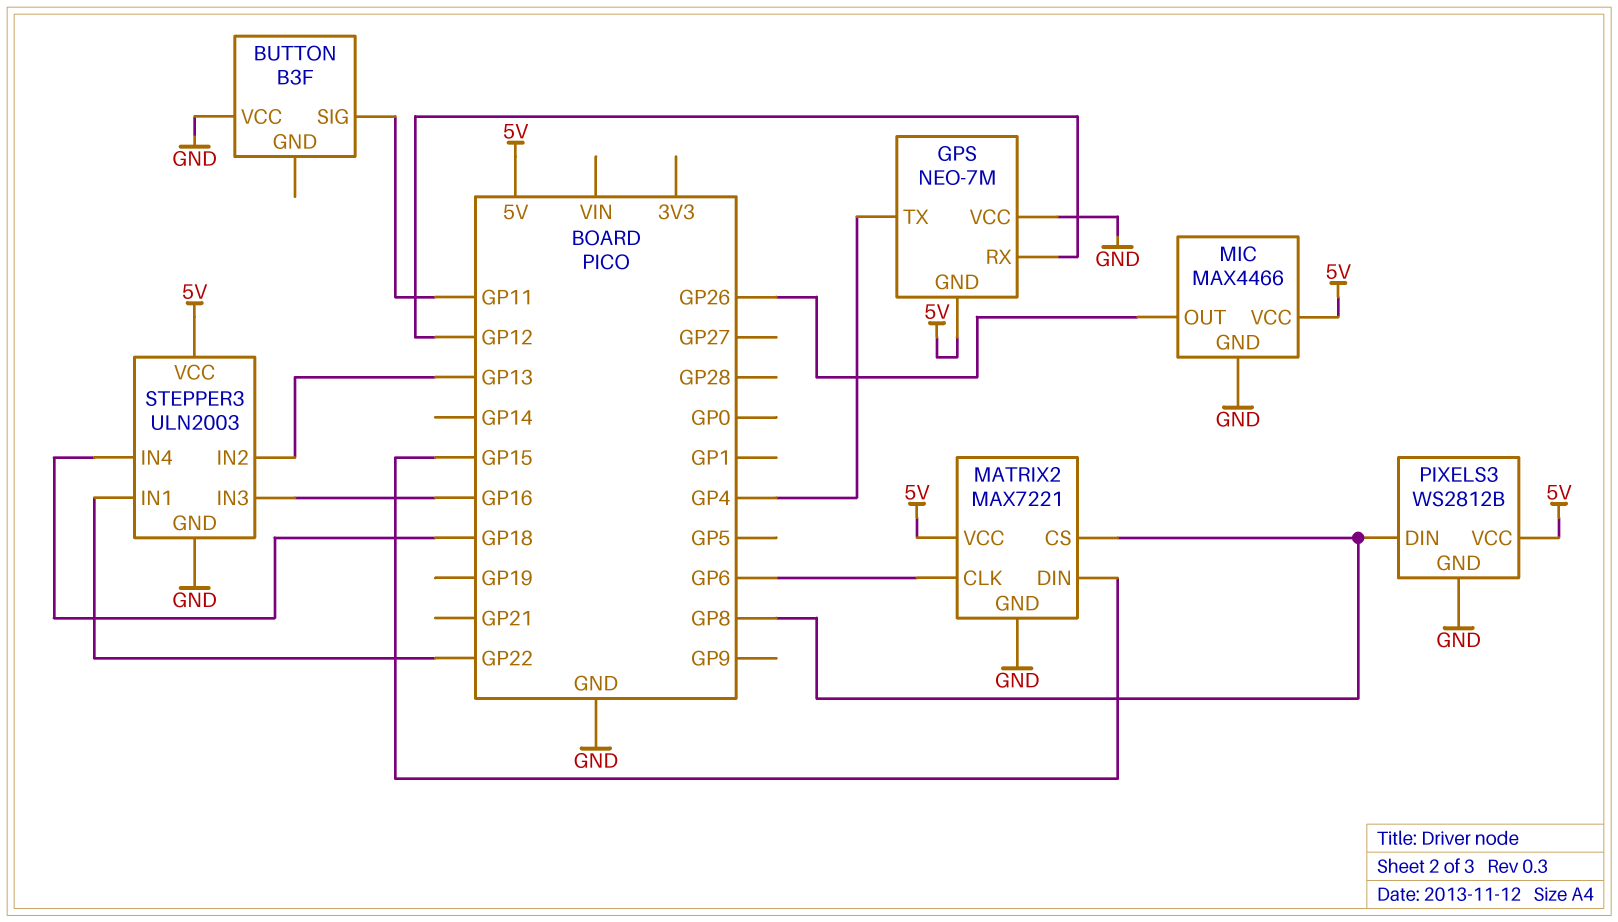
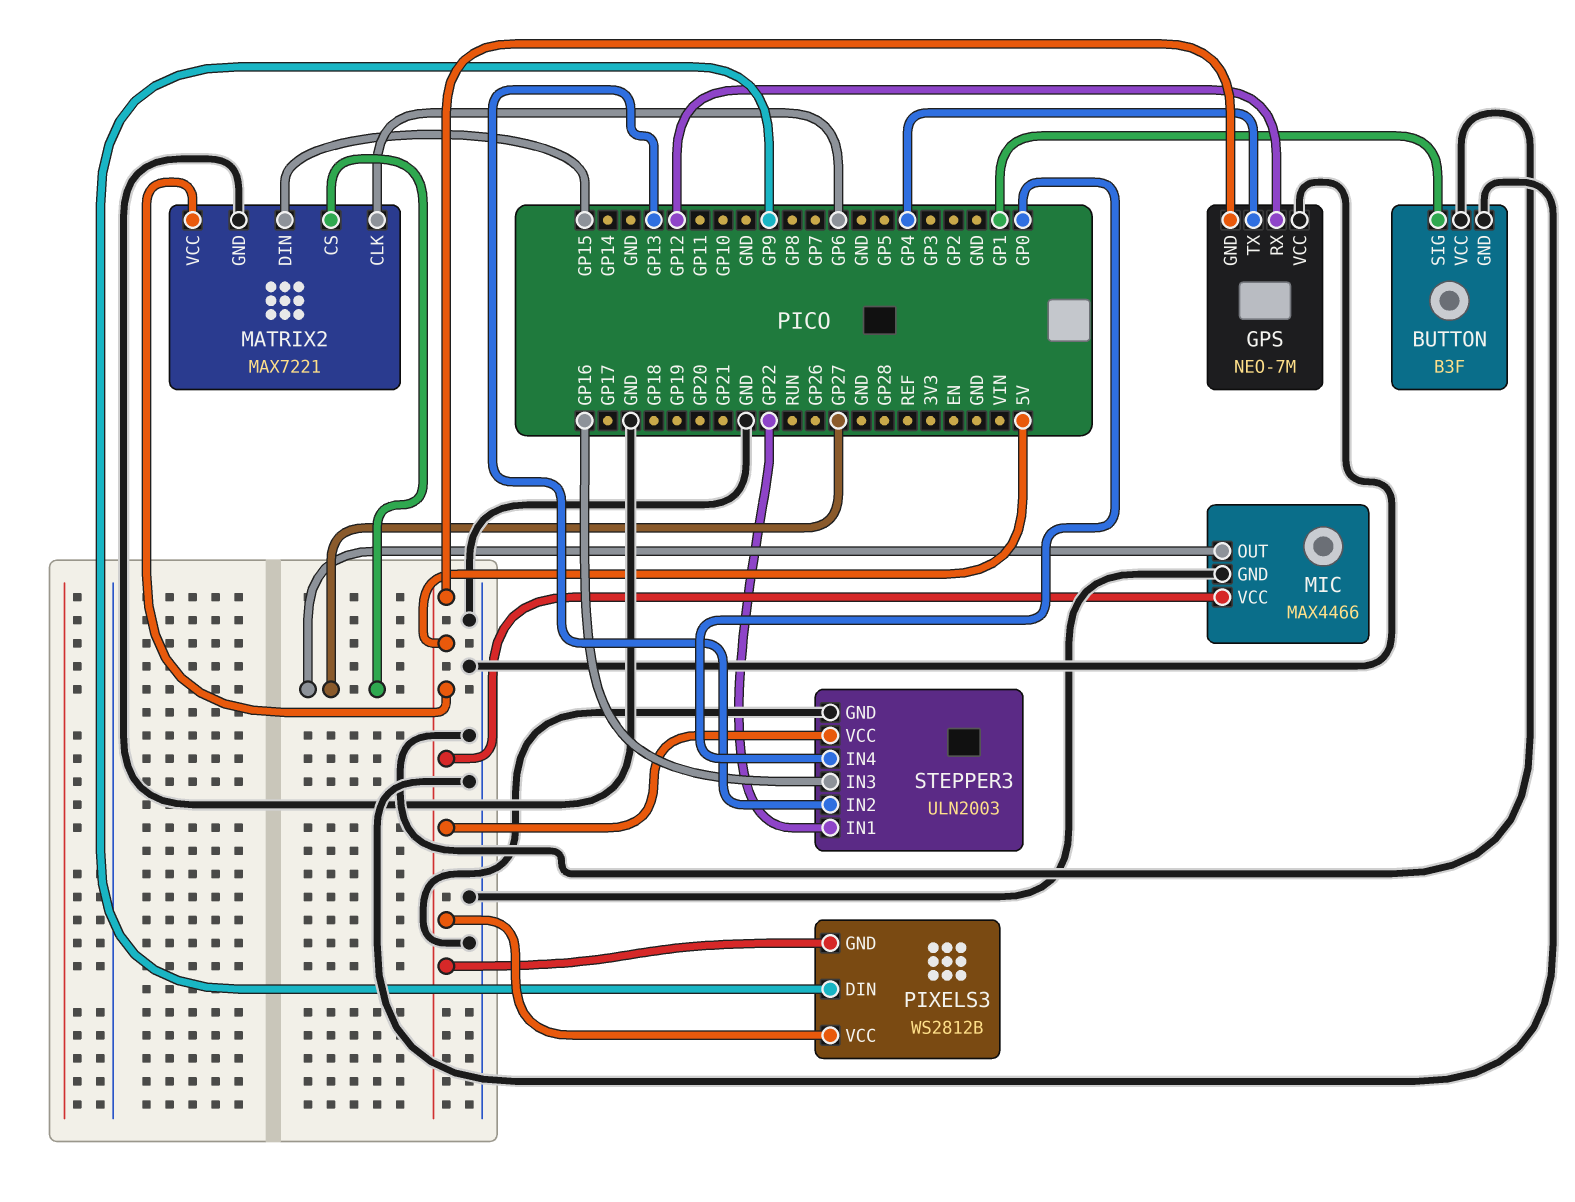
BUTTON pin GND: none -> GND
BUTTON pin SIG: GP11 -> GP1
MATRIX2 pin CS: GP8 -> GP27
MIC pin OUT: GP26 -> GP27
PIXELS3 pin DIN: GP8 -> GP9
PIXELS3 pin GND: GND -> 5V
STEPPER3 pin IN4: GP18 -> GP0

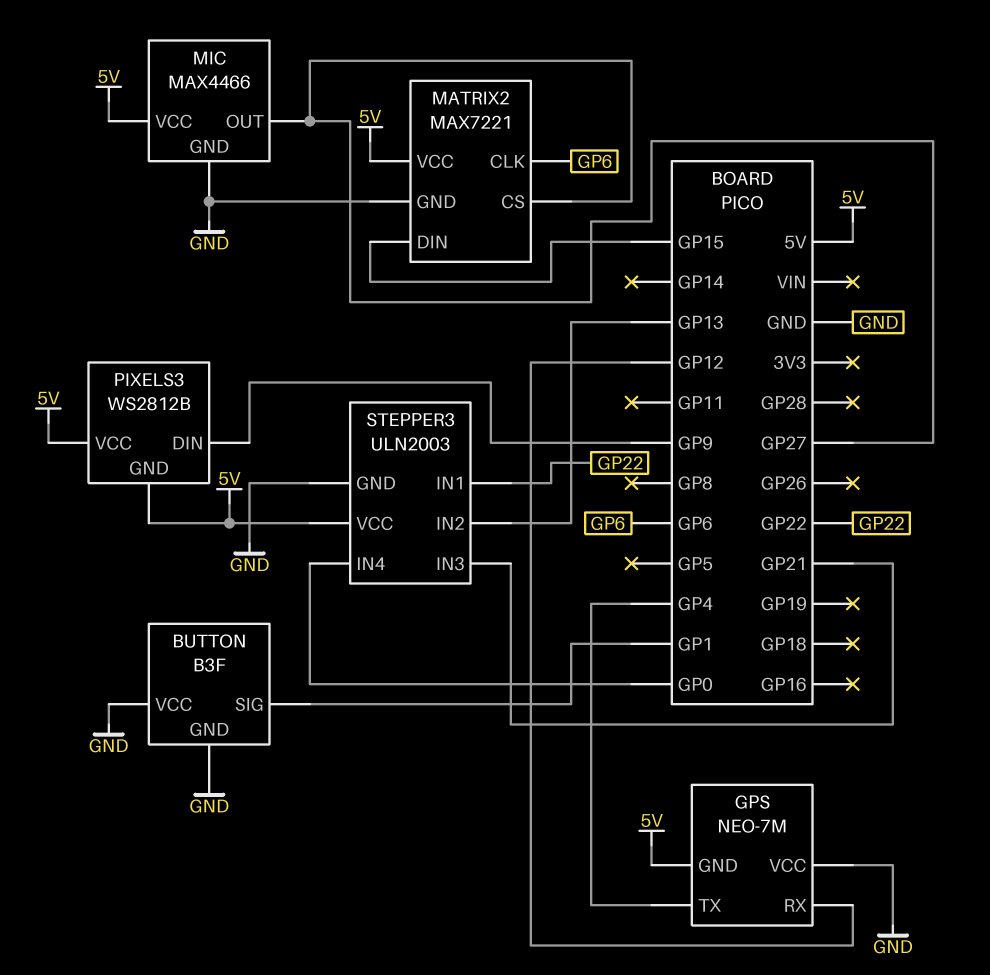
STEPPER3 pin IN3: GP16 -> GP21

